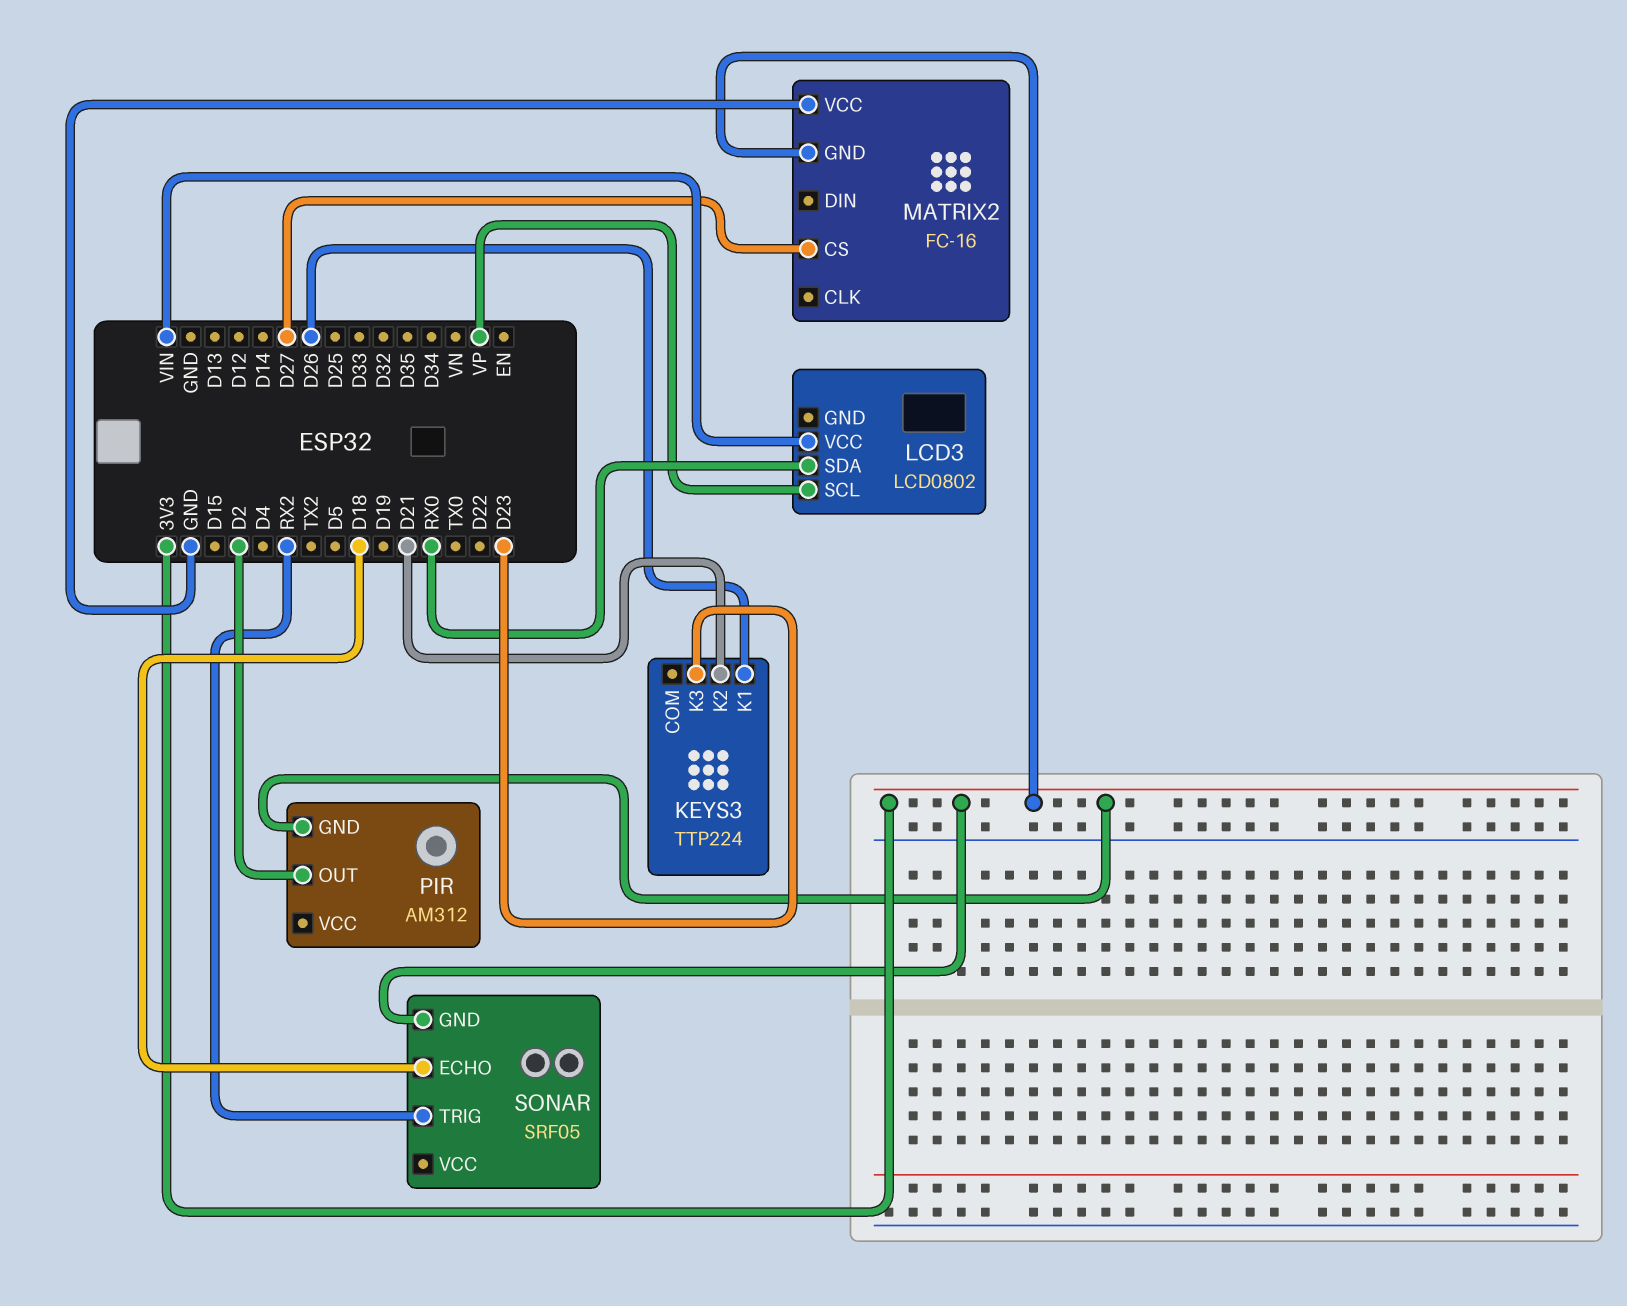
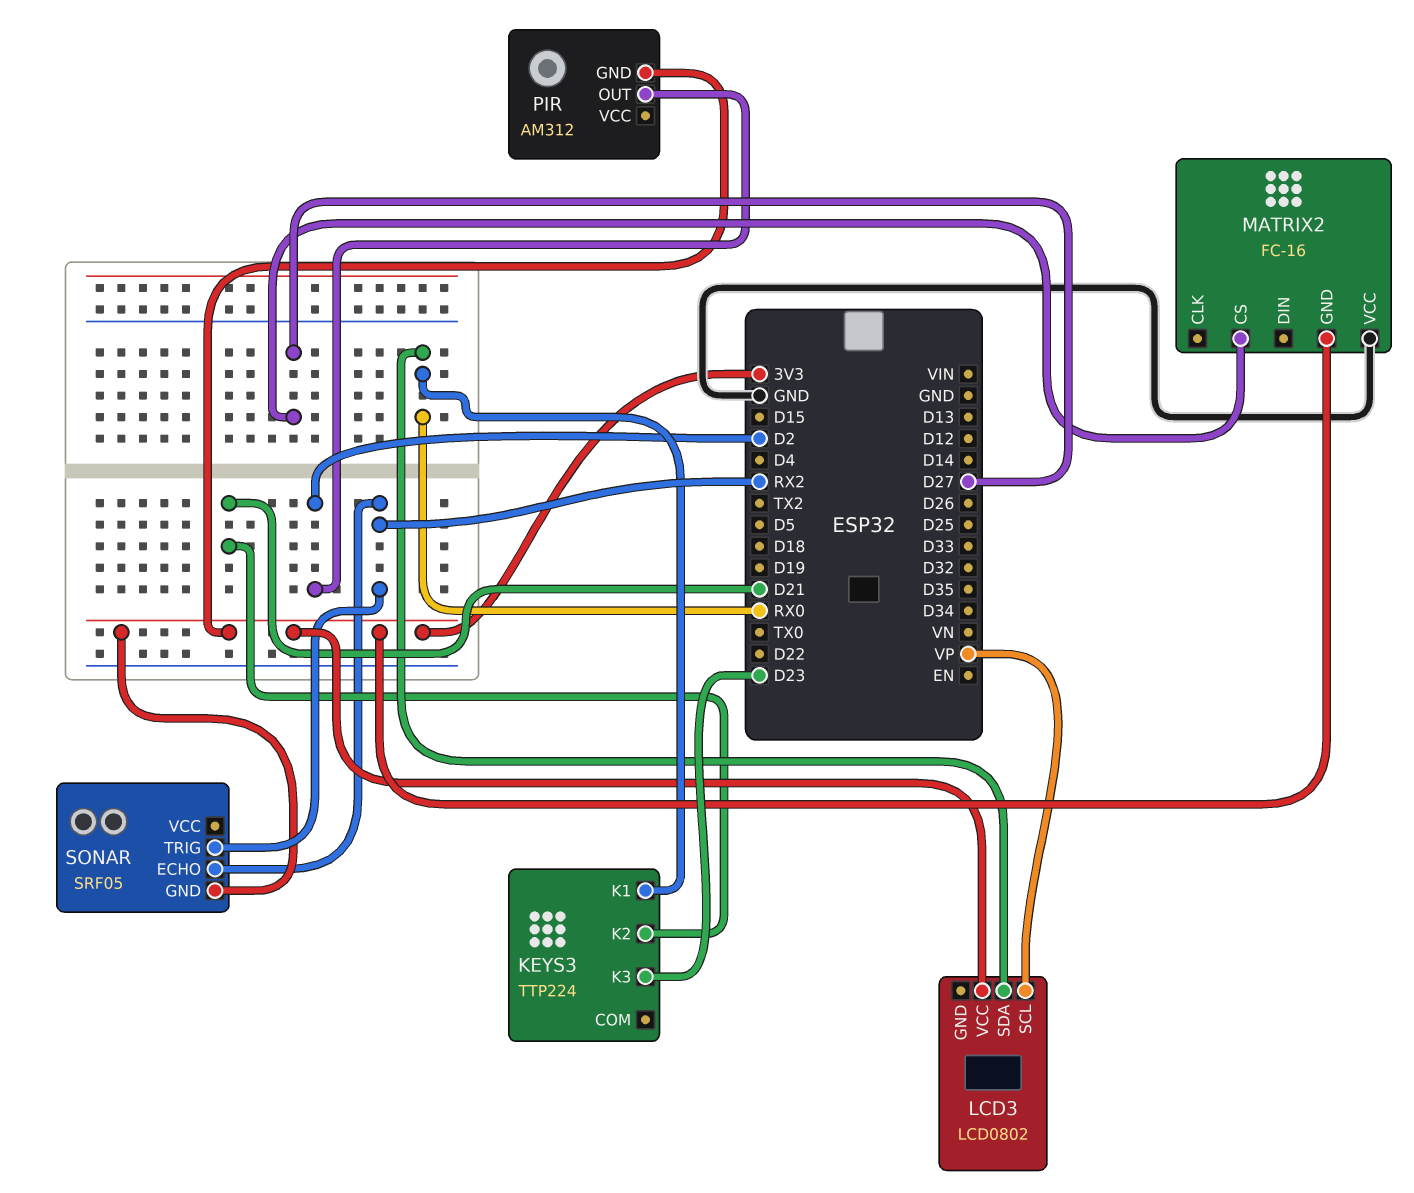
KEYS3 pin K1: D26 -> RX0
LCD3 pin VCC: VIN -> 3V3
SONAR pin ECHO: D18 -> RX2

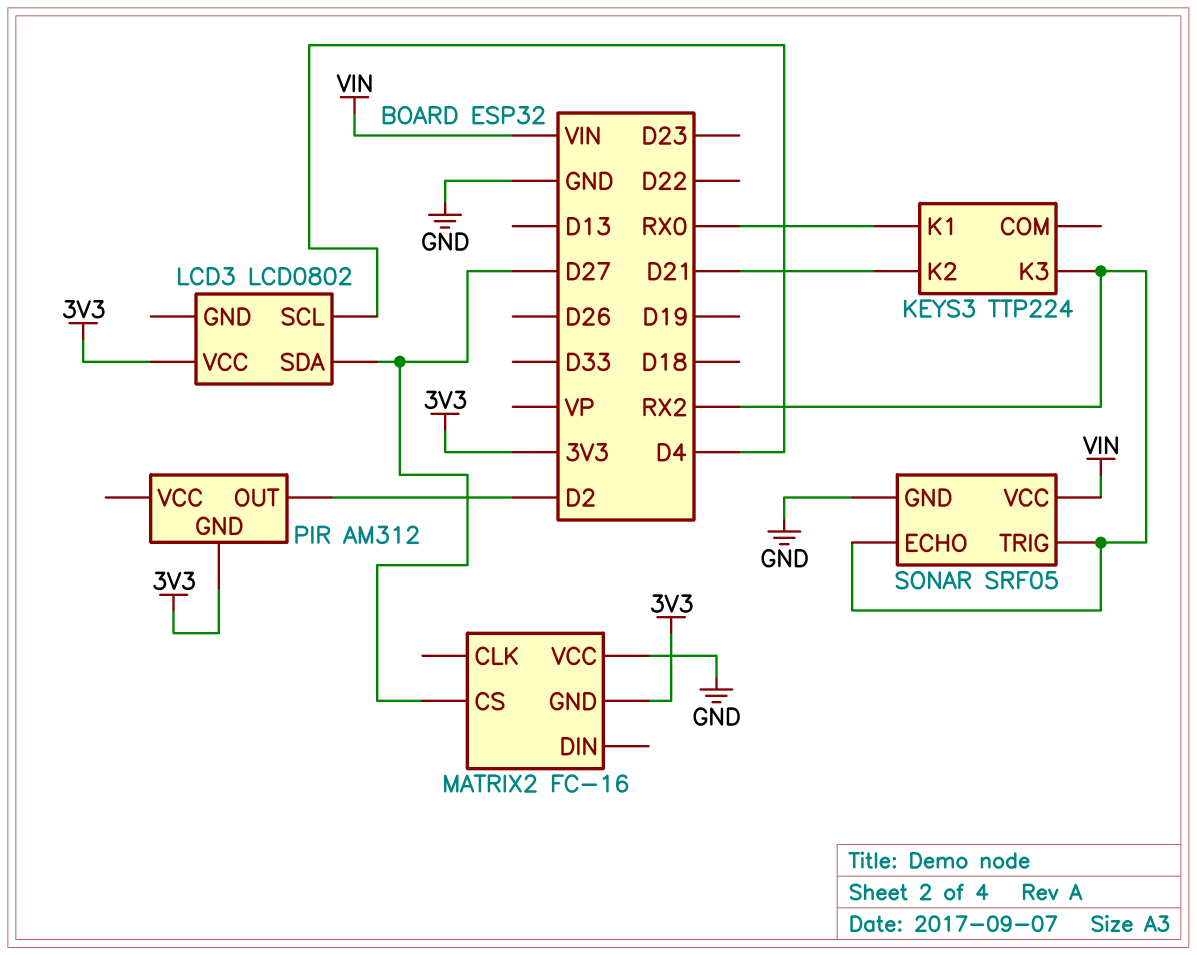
KEYS3 pin K3: D23 -> RX2
LCD3 pin SCL: VP -> D4
LCD3 pin SDA: RX0 -> D27
SONAR pin GND: 3V3 -> GND
SONAR pin VCC: none -> VIN

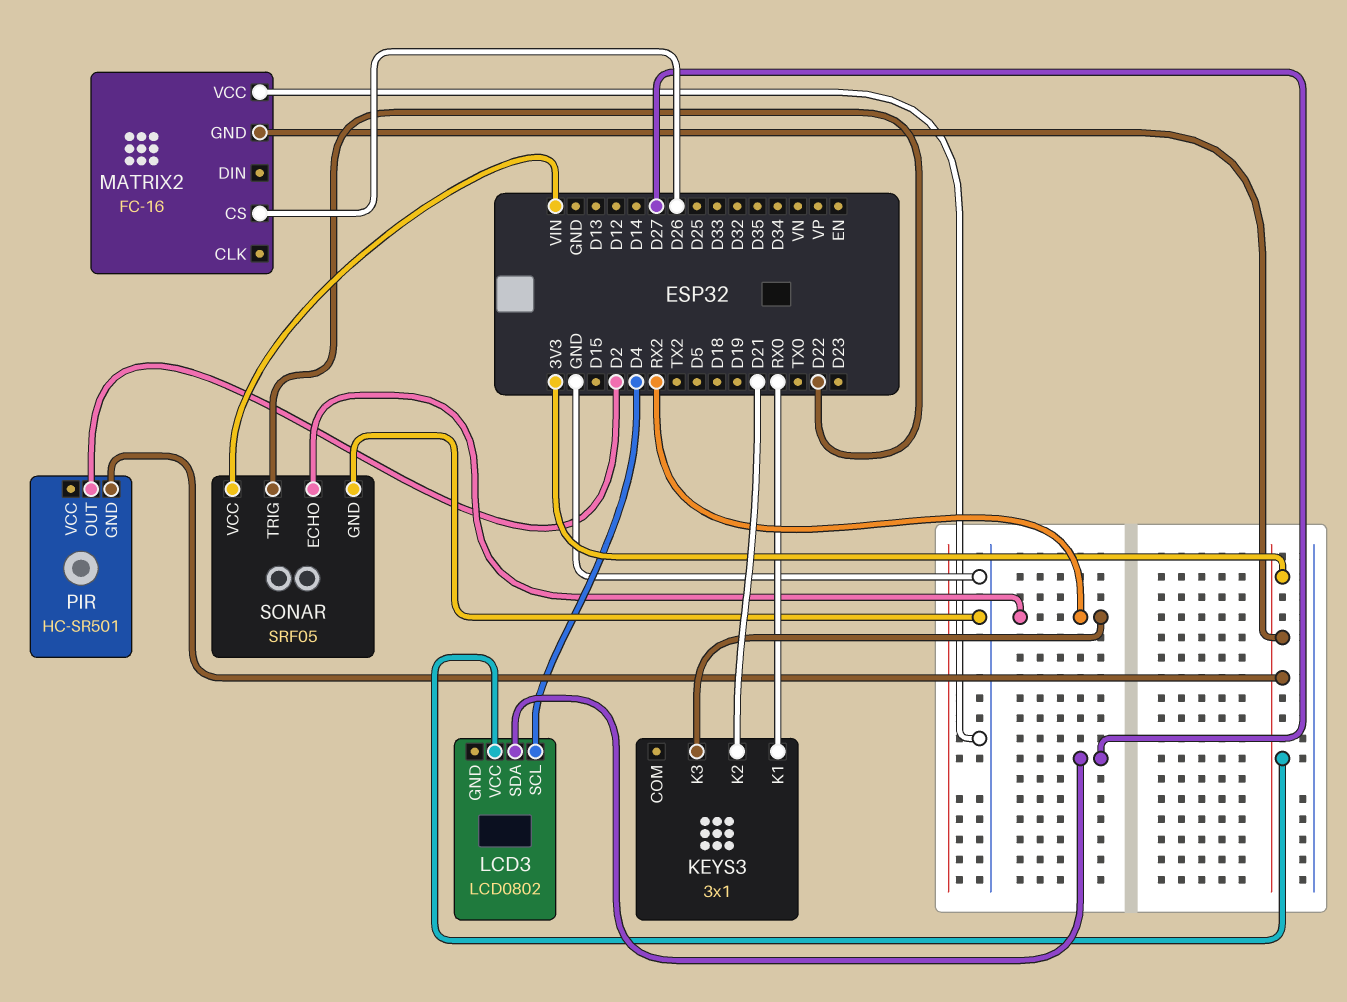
KEYS3: TTP224 -> 3x1
MATRIX2 pin CS: D27 -> D26
PIR: AM312 -> HC-SR501
SONAR pin TRIG: RX2 -> D22

